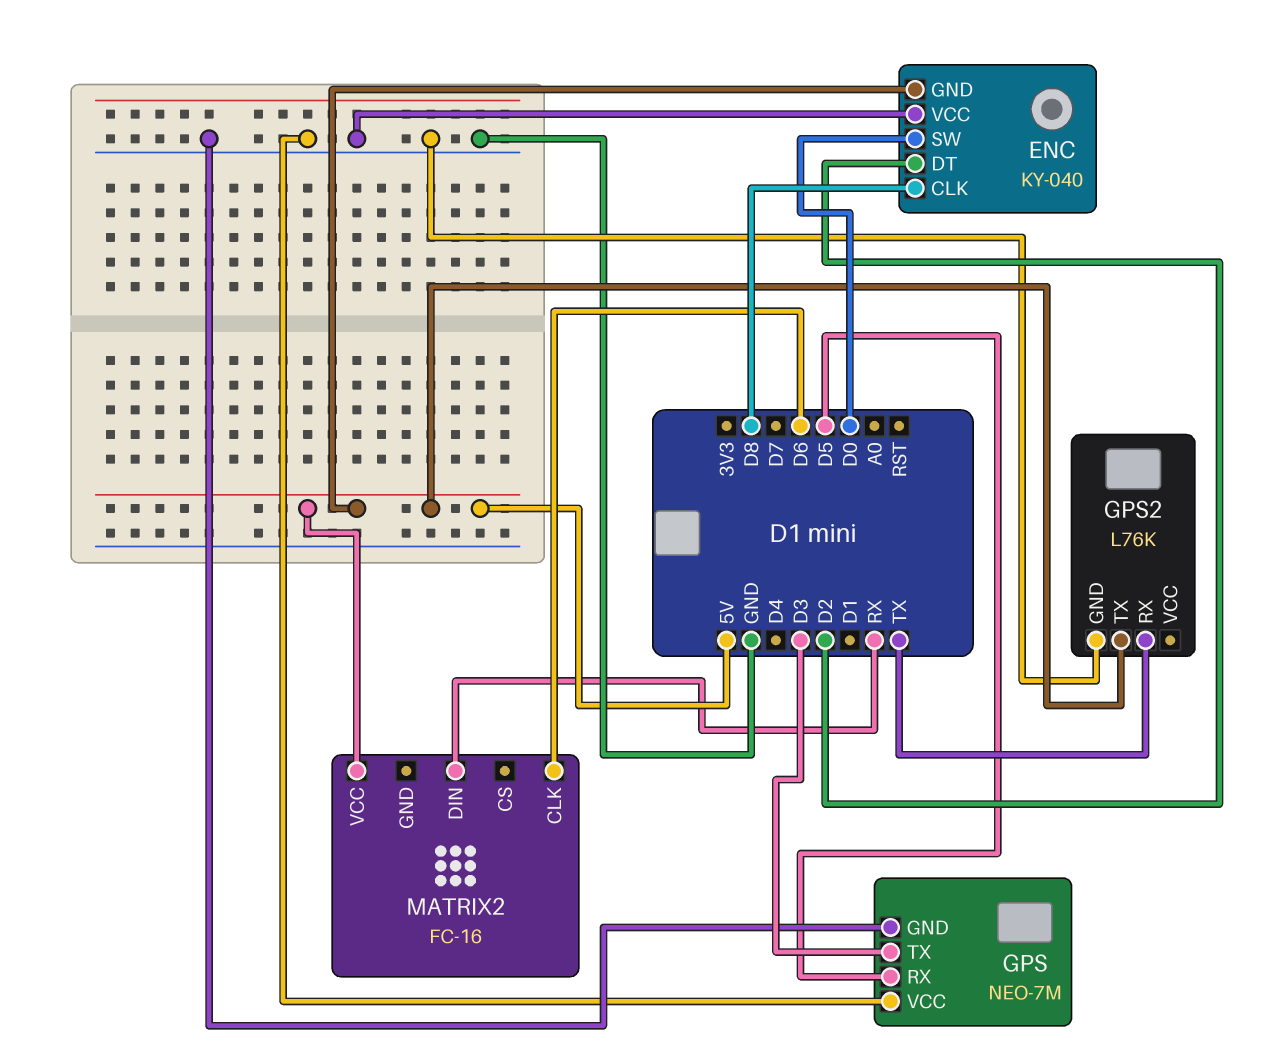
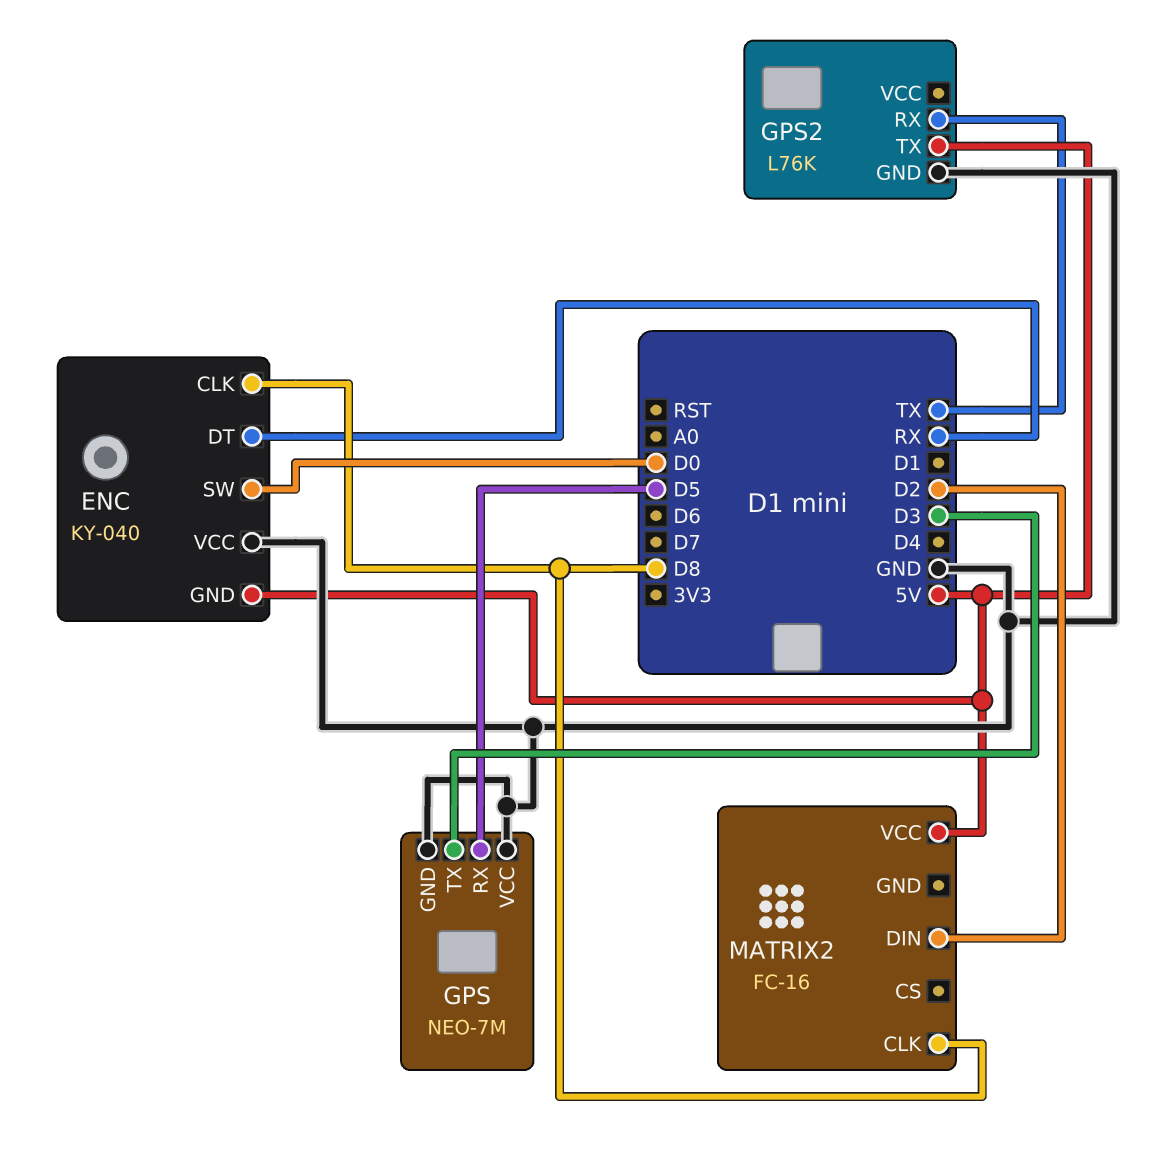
ENC pin DT: D2 -> RX
MATRIX2 pin CLK: D6 -> D8
MATRIX2 pin DIN: RX -> D2

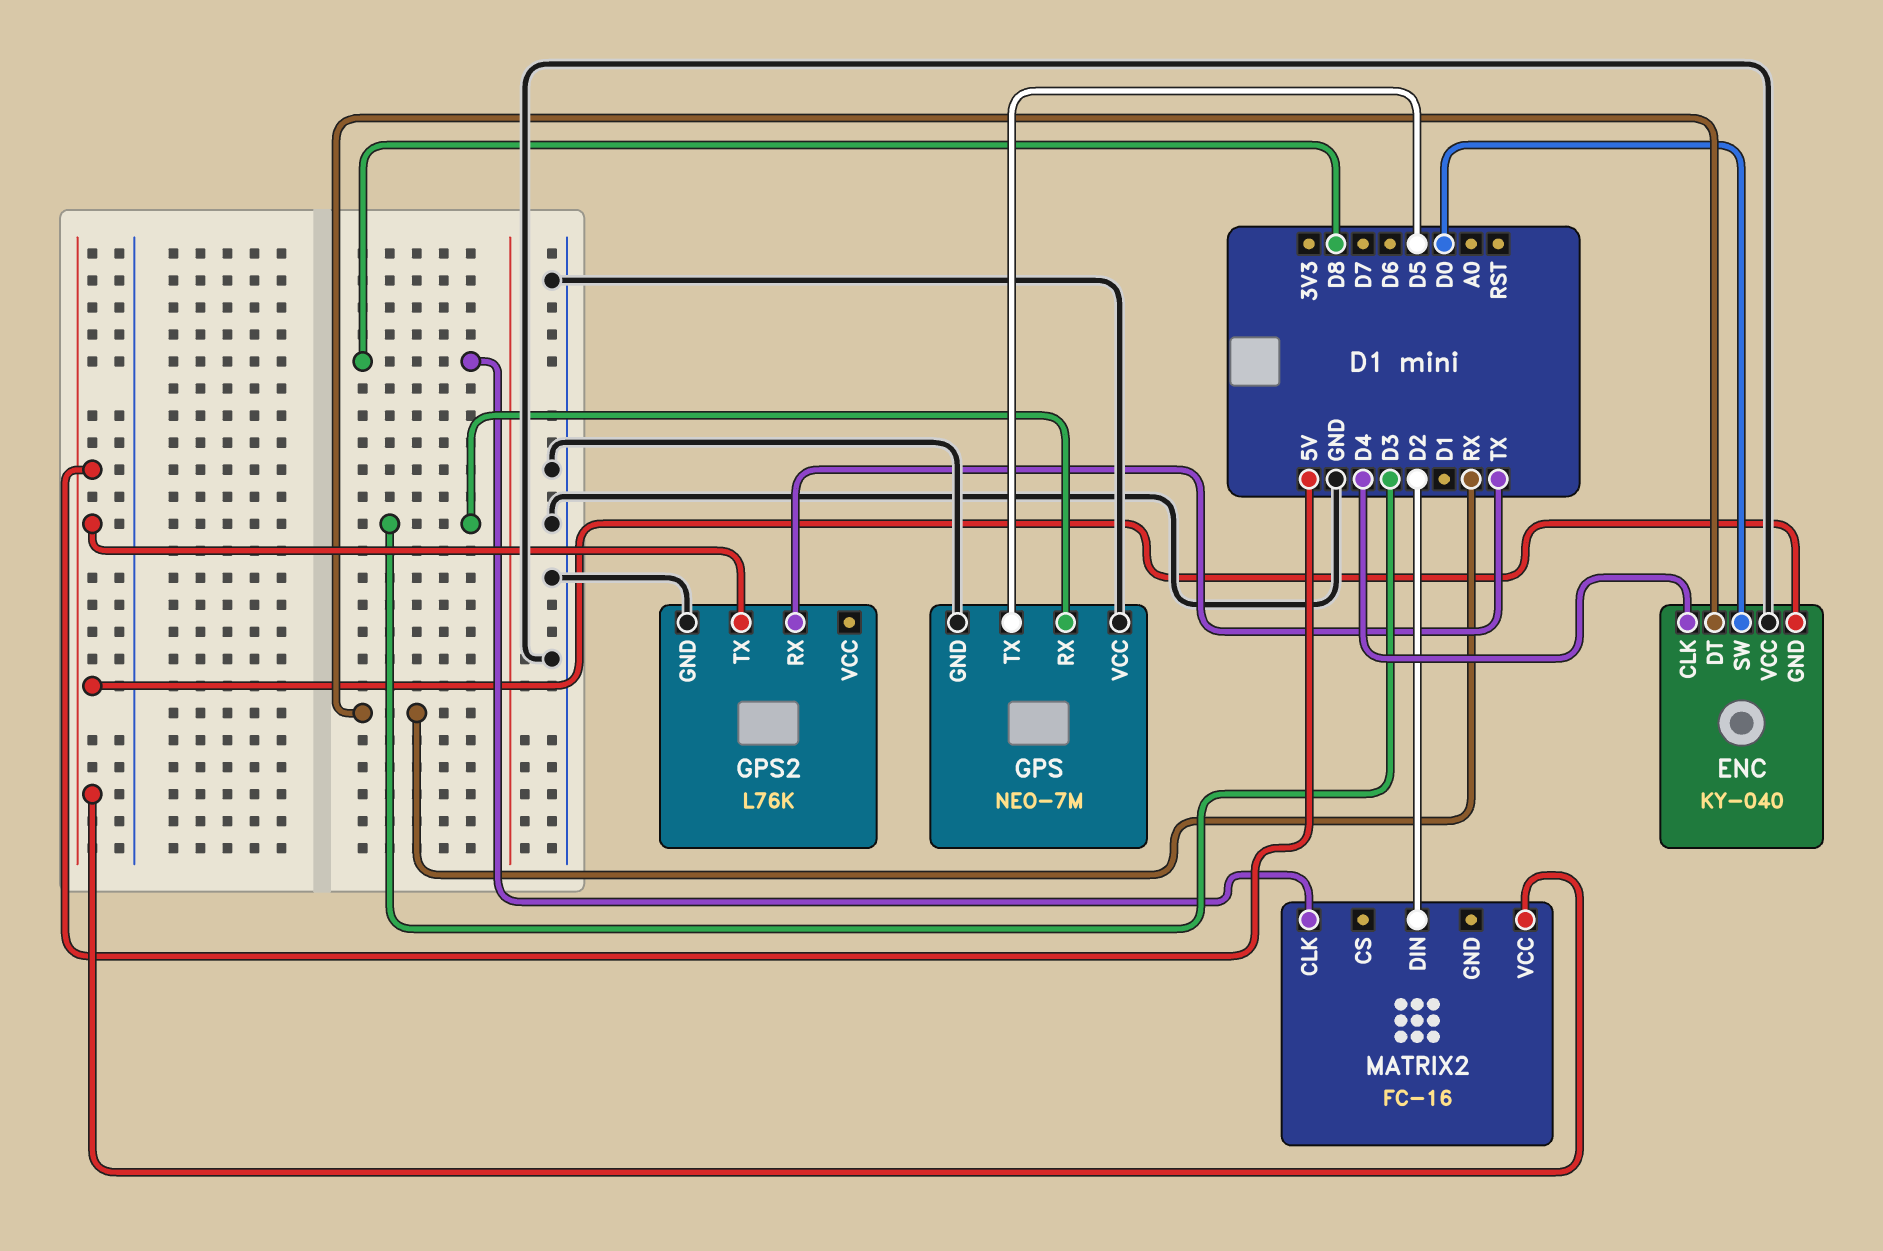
ENC pin CLK: D8 -> D4
GPS pin RX: D5 -> D3
GPS pin TX: D3 -> D5

